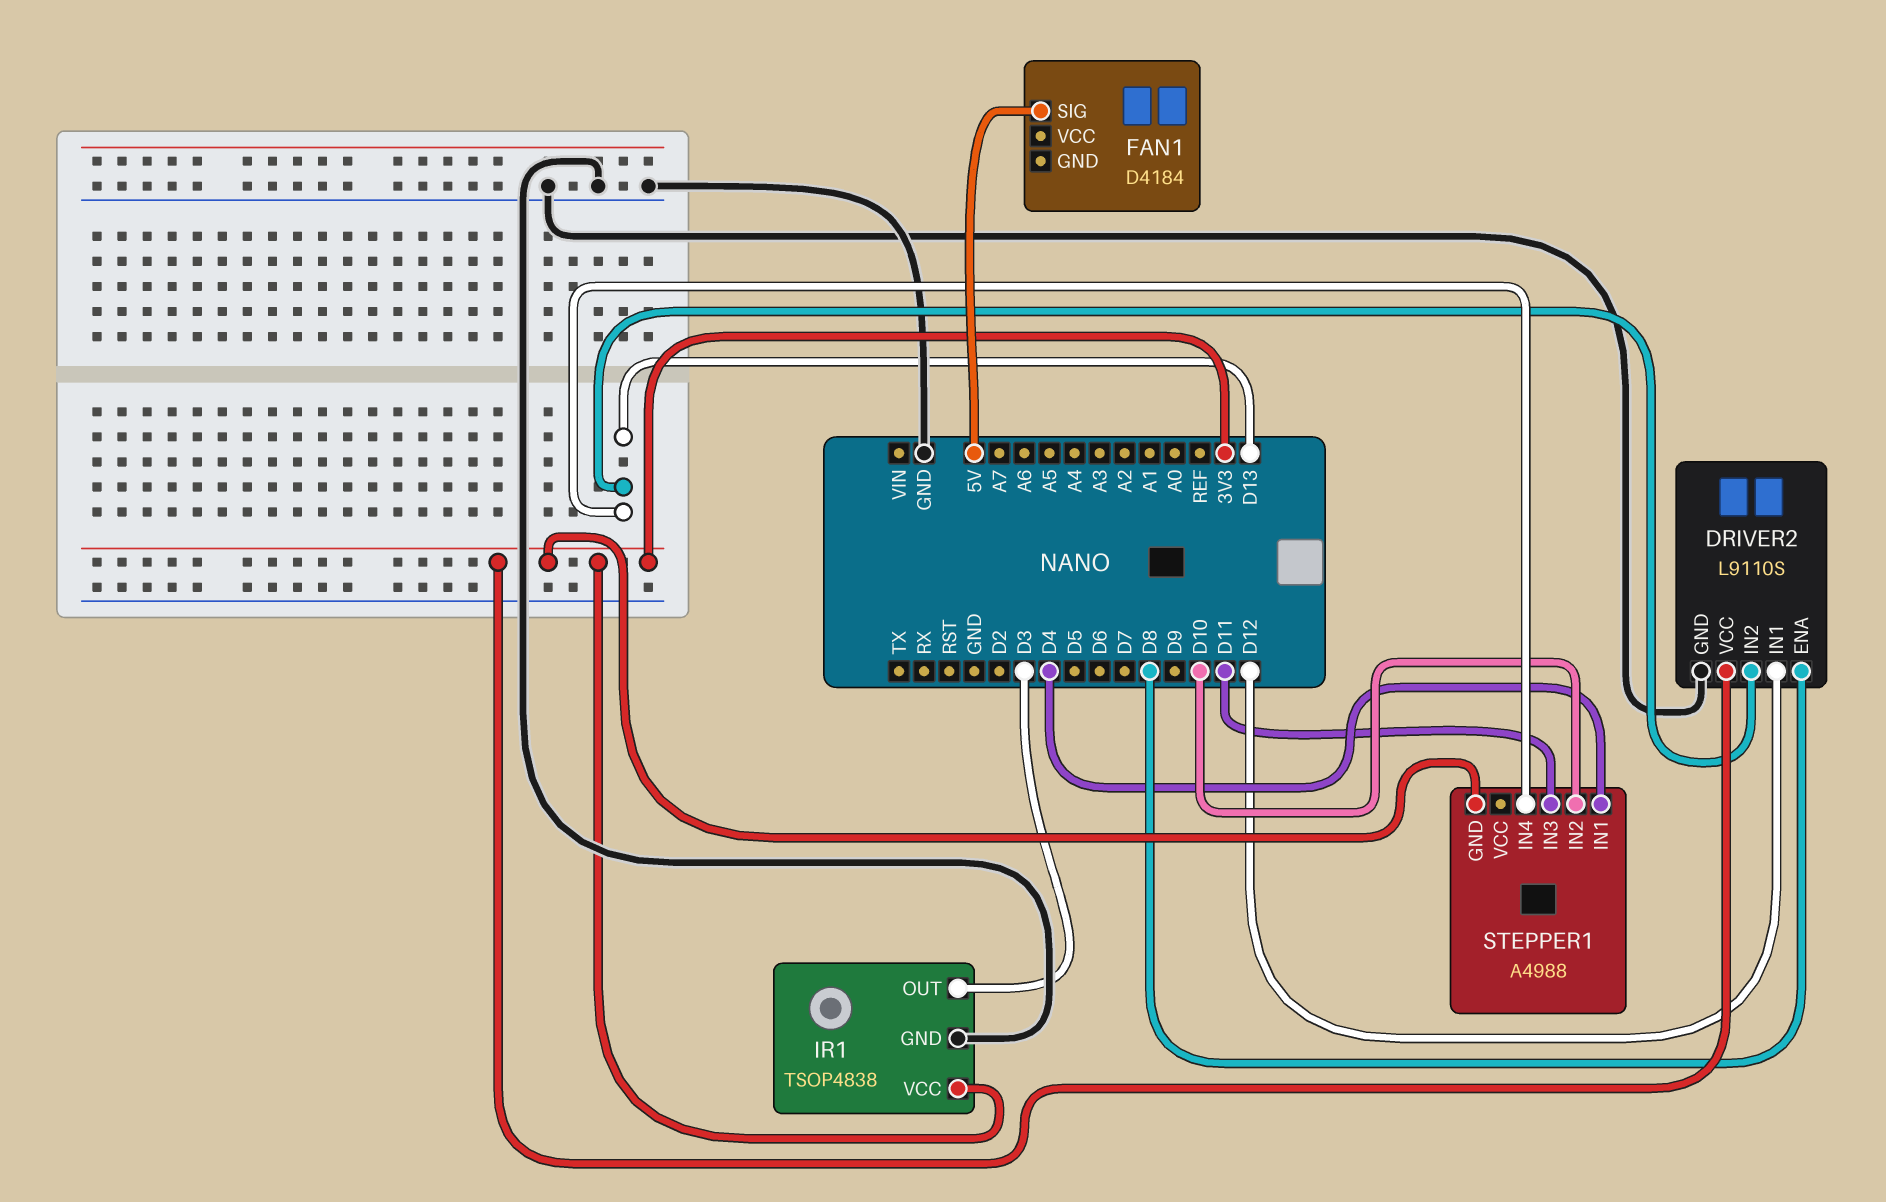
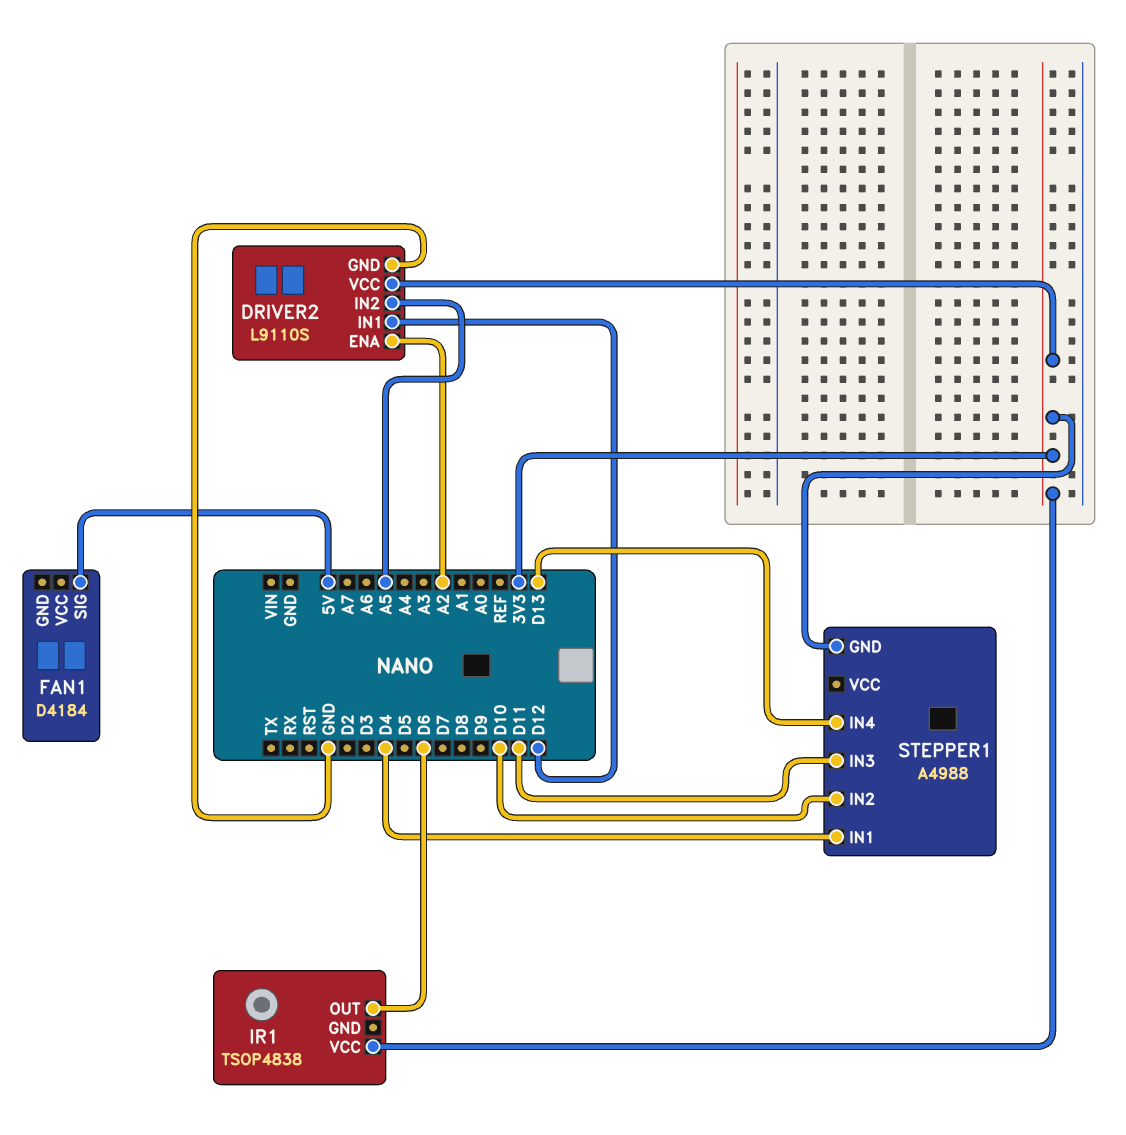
DRIVER2 pin ENA: D8 -> A2
DRIVER2 pin IN2: D13 -> A5
IR1 pin GND: GND -> none
IR1 pin OUT: D3 -> D6

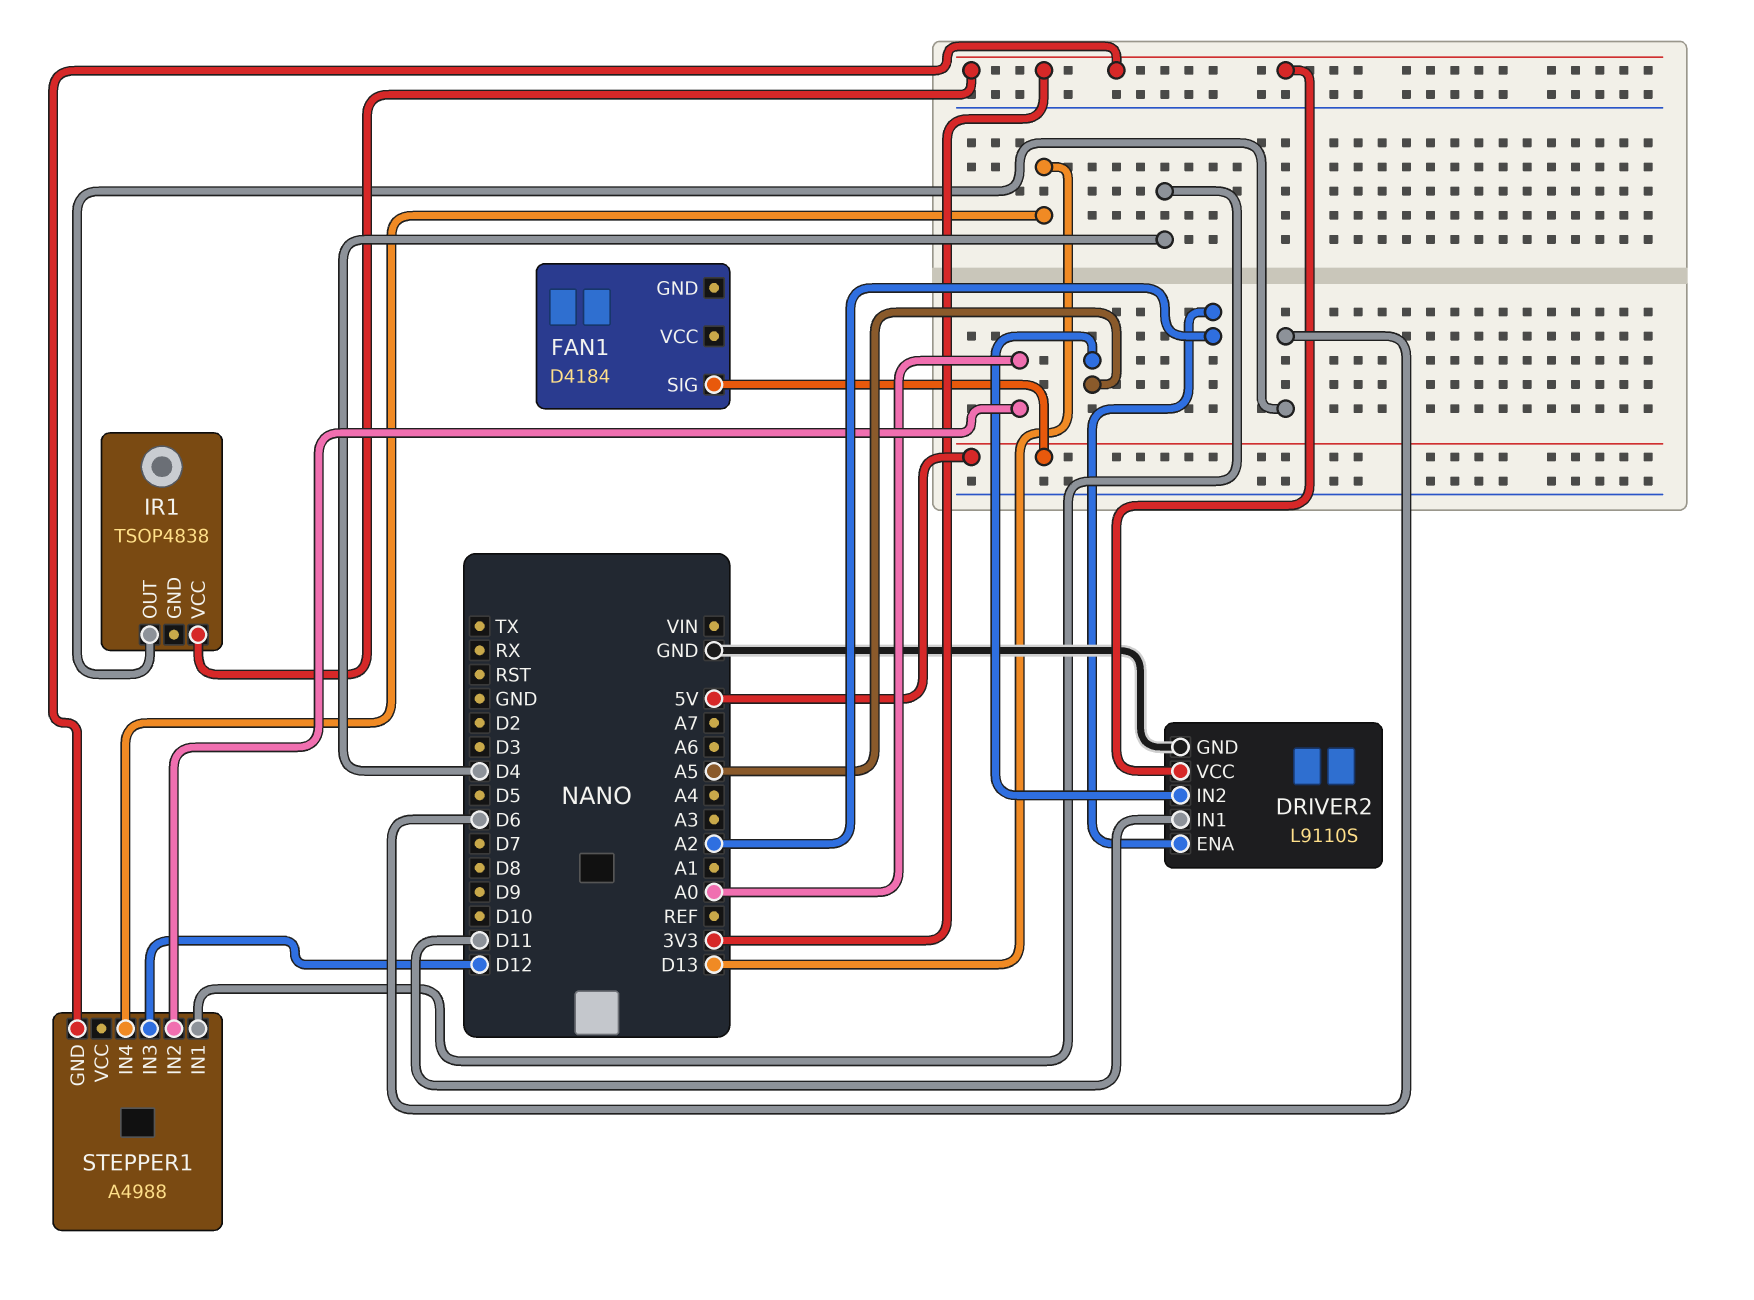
DRIVER2 pin IN1: D12 -> D11
STEPPER1 pin IN2: D10 -> A0
STEPPER1 pin IN3: D11 -> D12

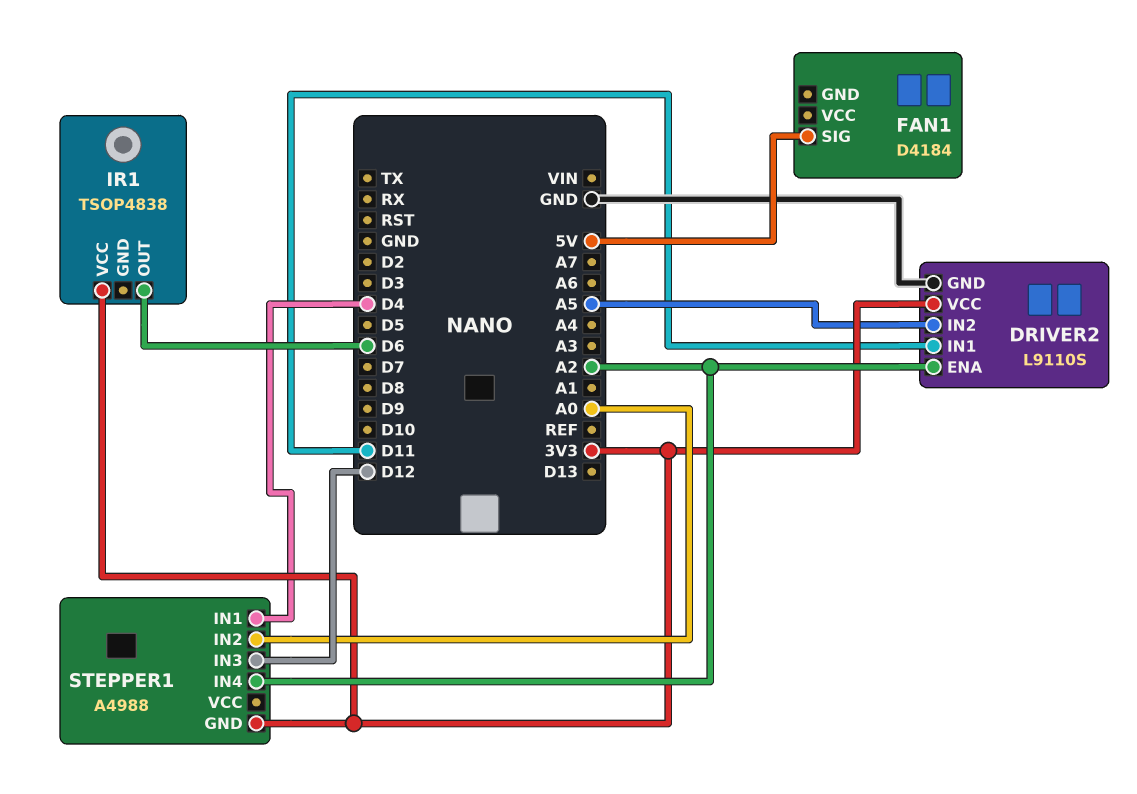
STEPPER1 pin IN4: D13 -> A2

